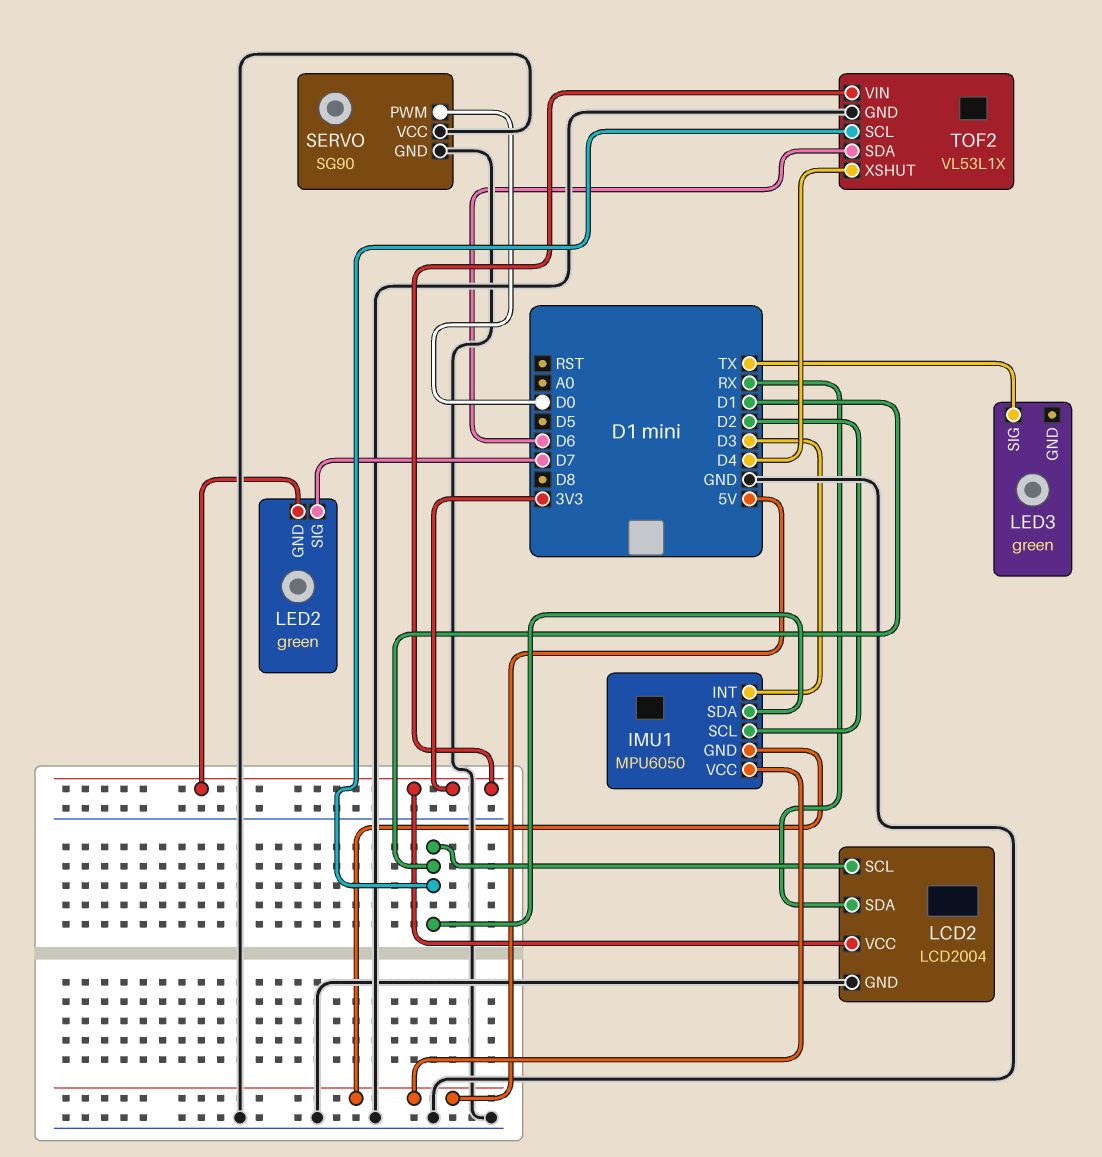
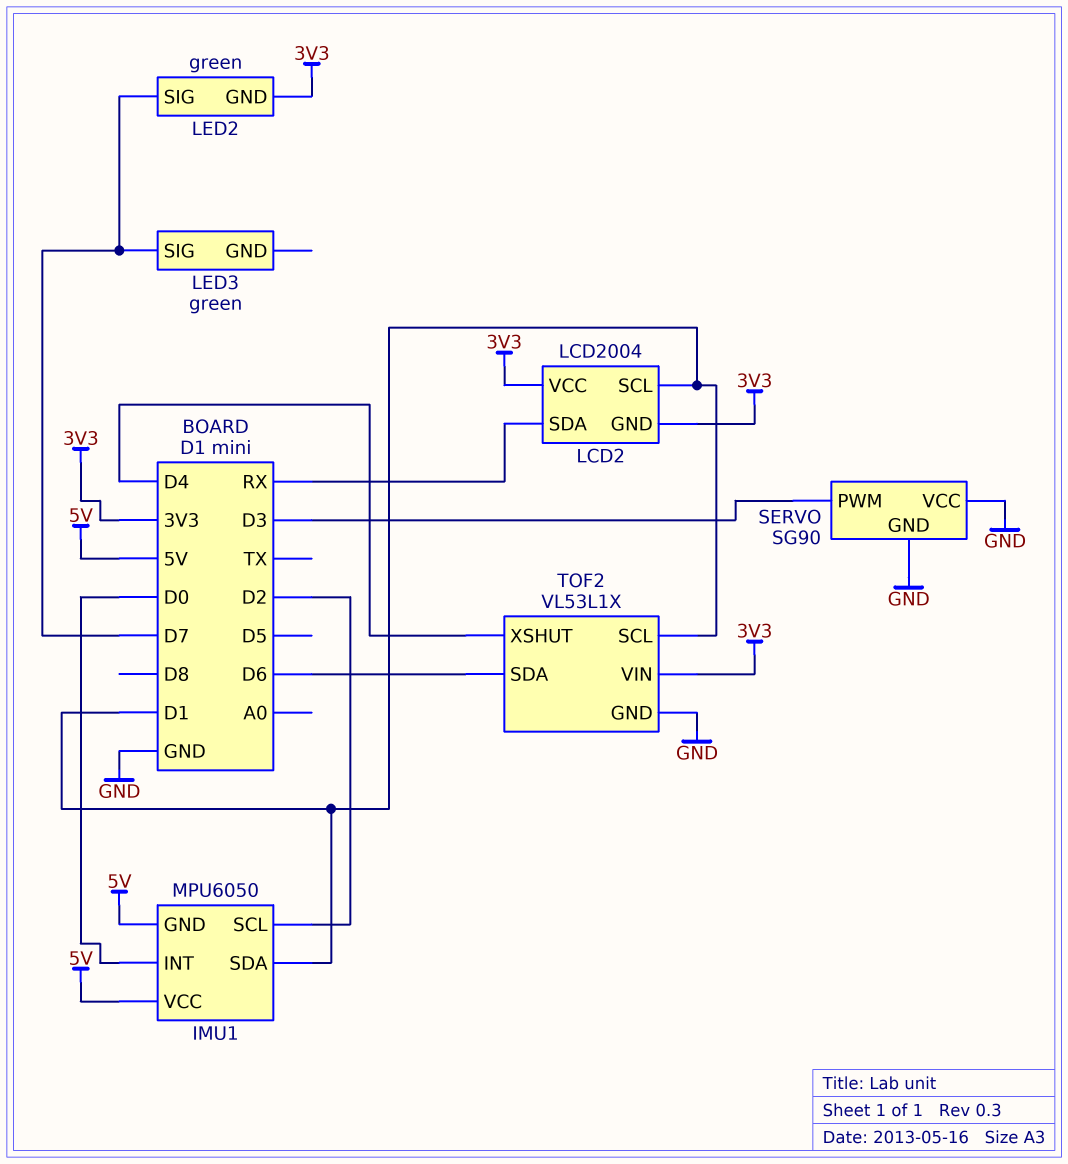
IMU1 pin INT: D3 -> D0
LCD2 pin GND: GND -> 3V3
LED3 pin SIG: TX -> D7
SERVO pin PWM: D0 -> D3

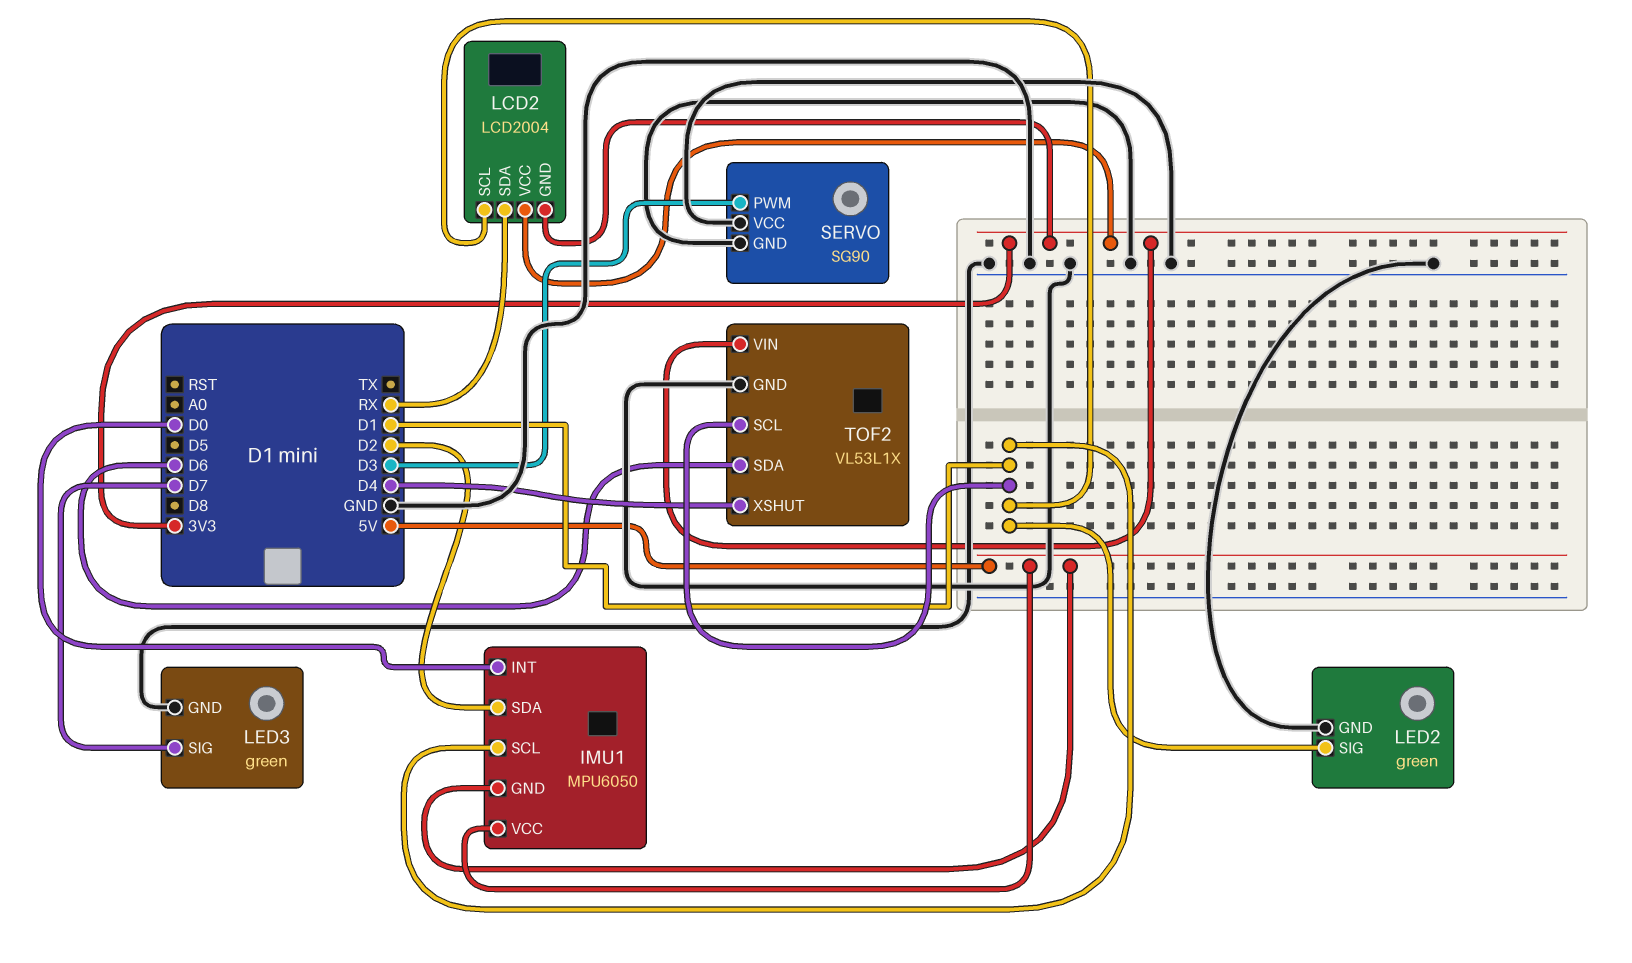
IMU1 pin SCL: D2 -> D1
IMU1 pin SDA: D1 -> D2
LED2 pin GND: 3V3 -> GND
LED2 pin SIG: D7 -> D1
LED3 pin GND: none -> GND

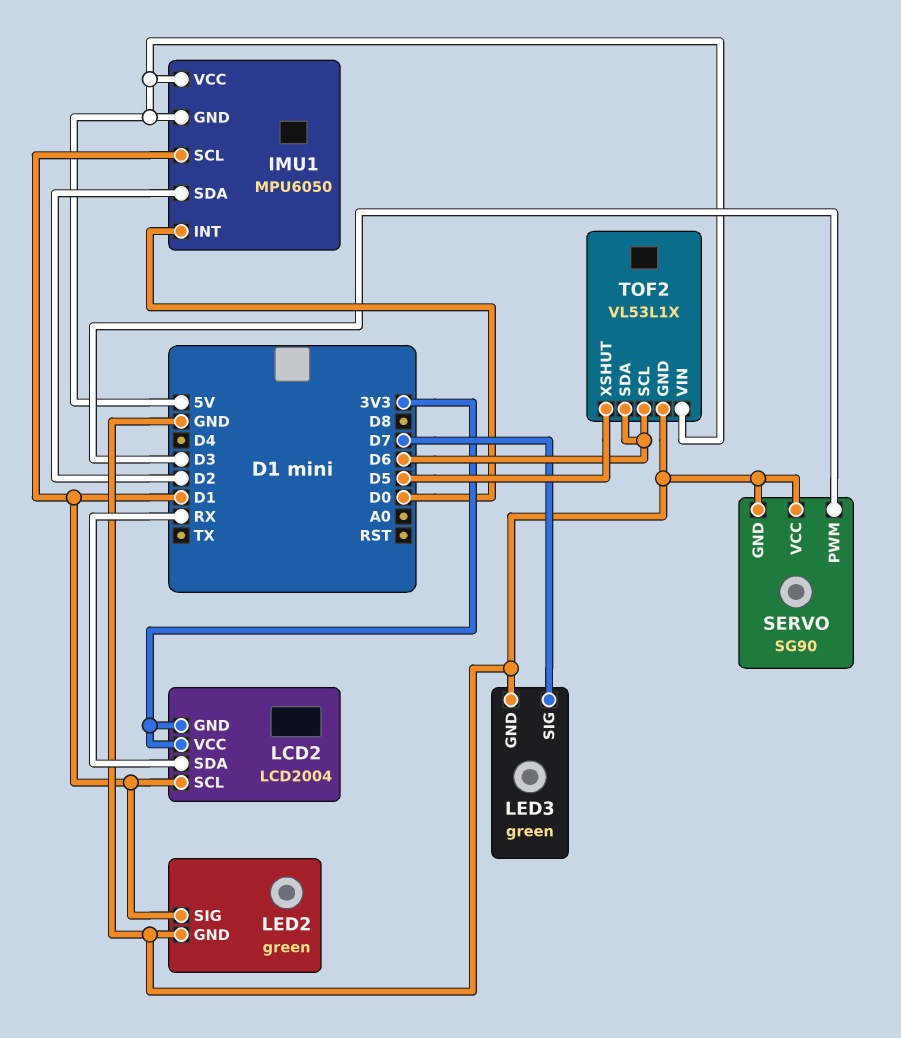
TOF2 pin SCL: D1 -> D6
TOF2 pin VIN: 3V3 -> 5V
TOF2 pin XSHUT: D4 -> D5

